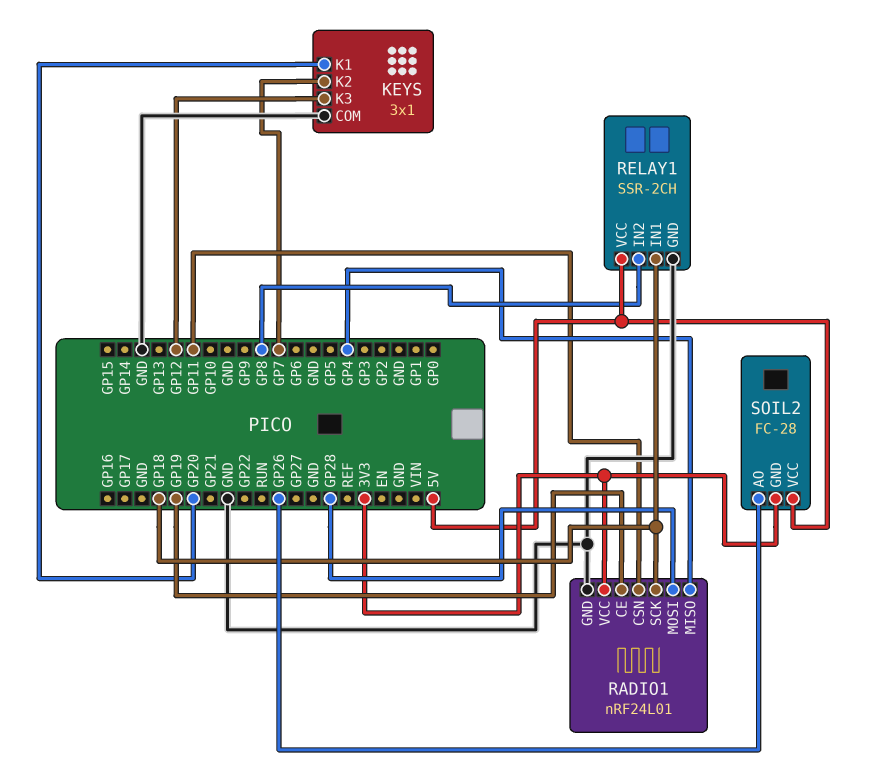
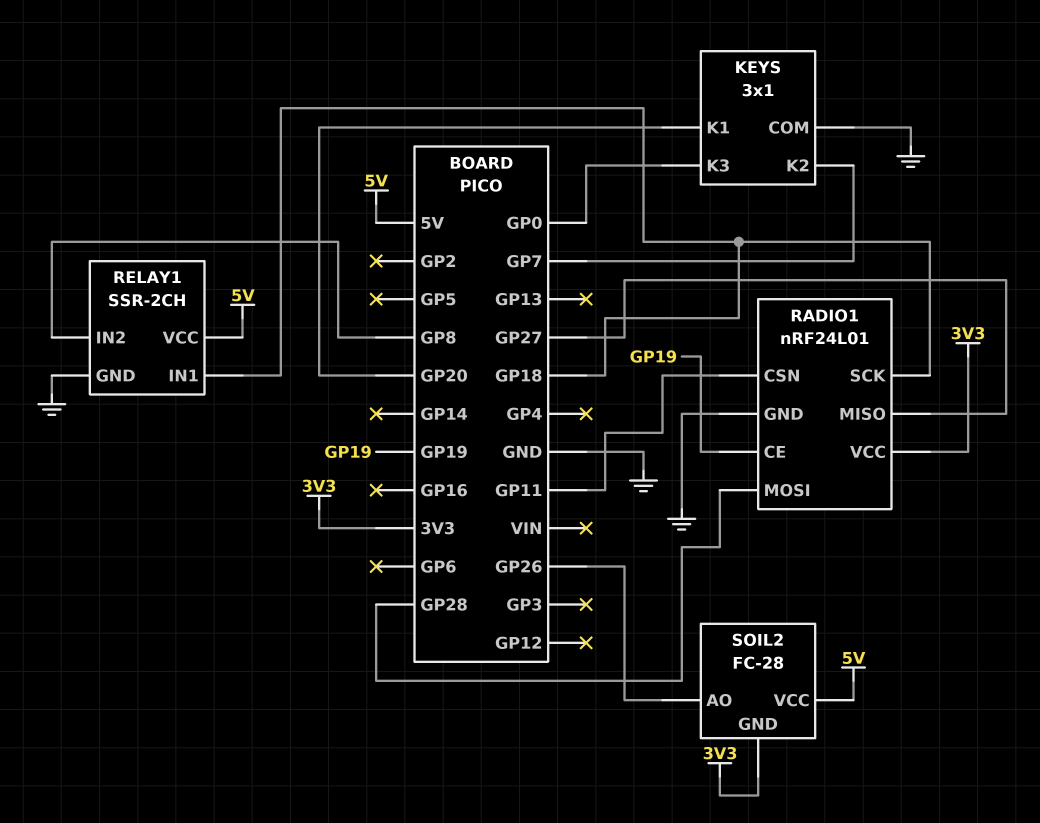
KEYS pin K3: GP12 -> GP0
RADIO1 pin MISO: GP4 -> GP27

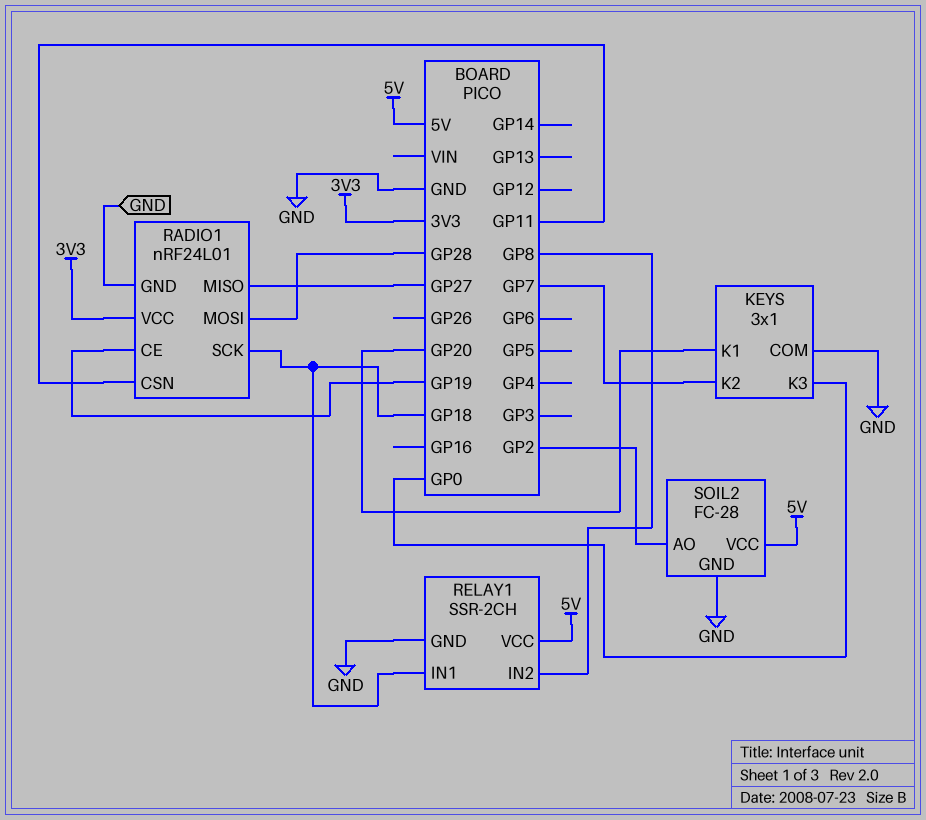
SOIL2 pin AO: GP26 -> GP2
SOIL2 pin GND: 3V3 -> GND

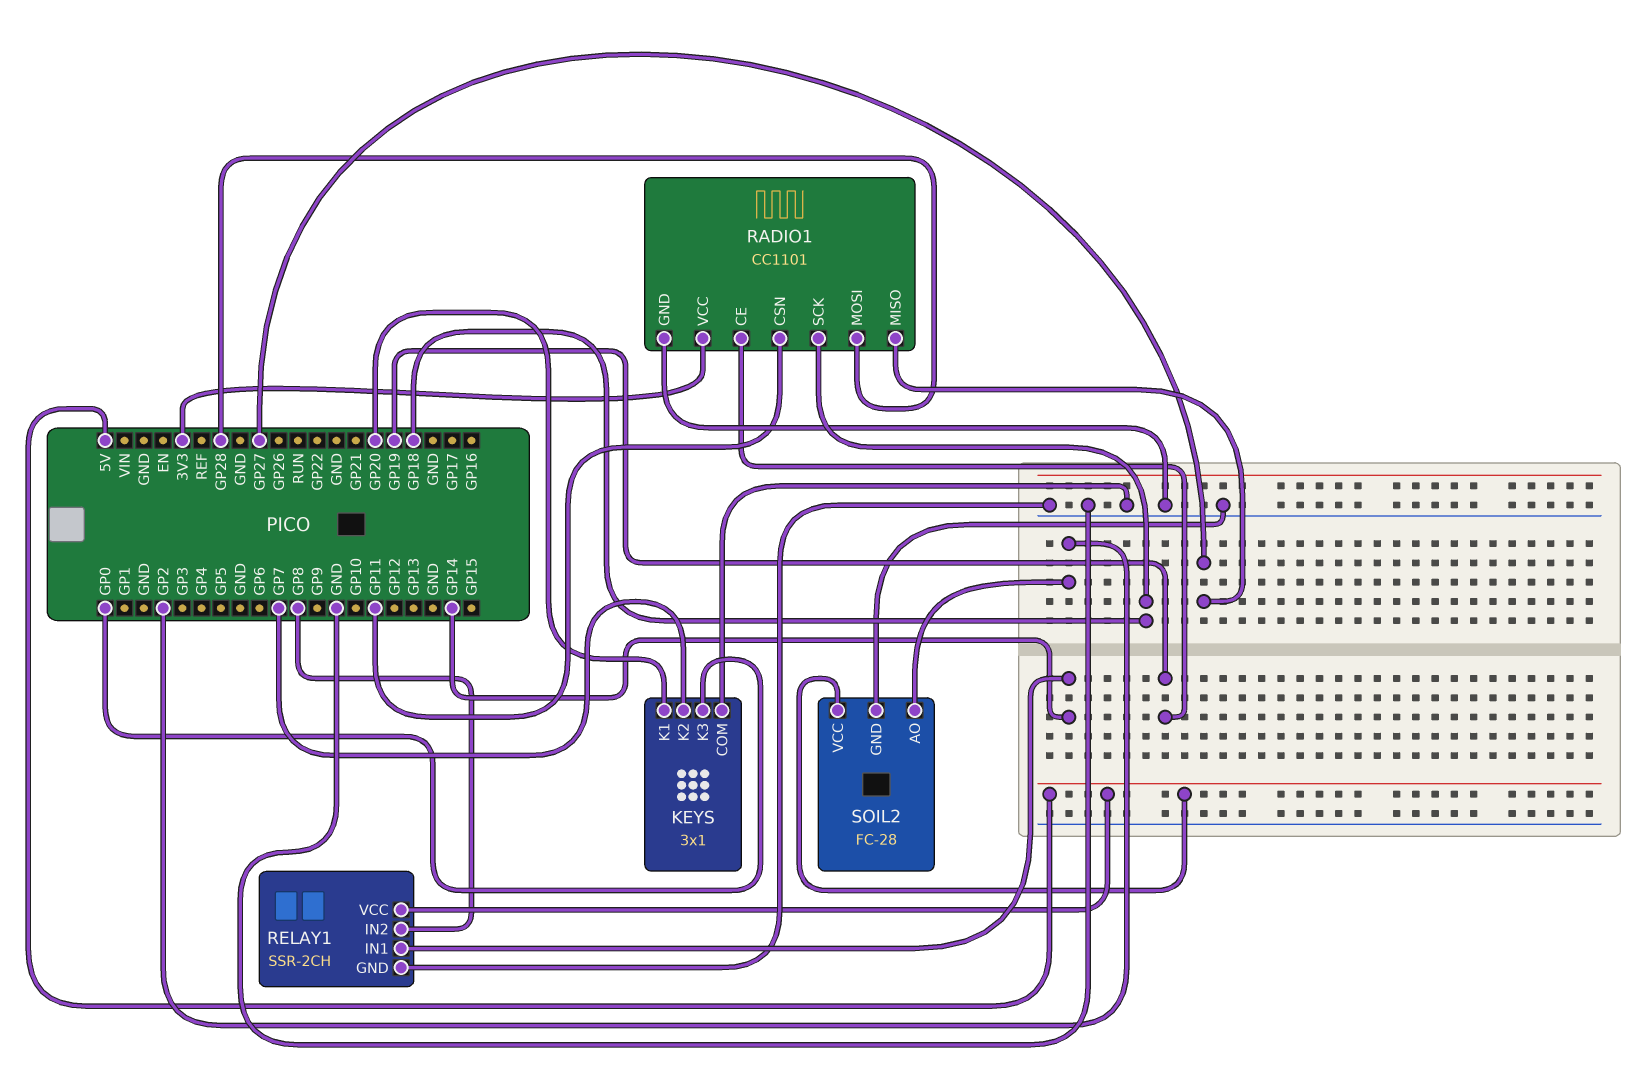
RADIO1: nRF24L01 -> CC1101
RELAY1 pin IN1: GP18 -> GP14

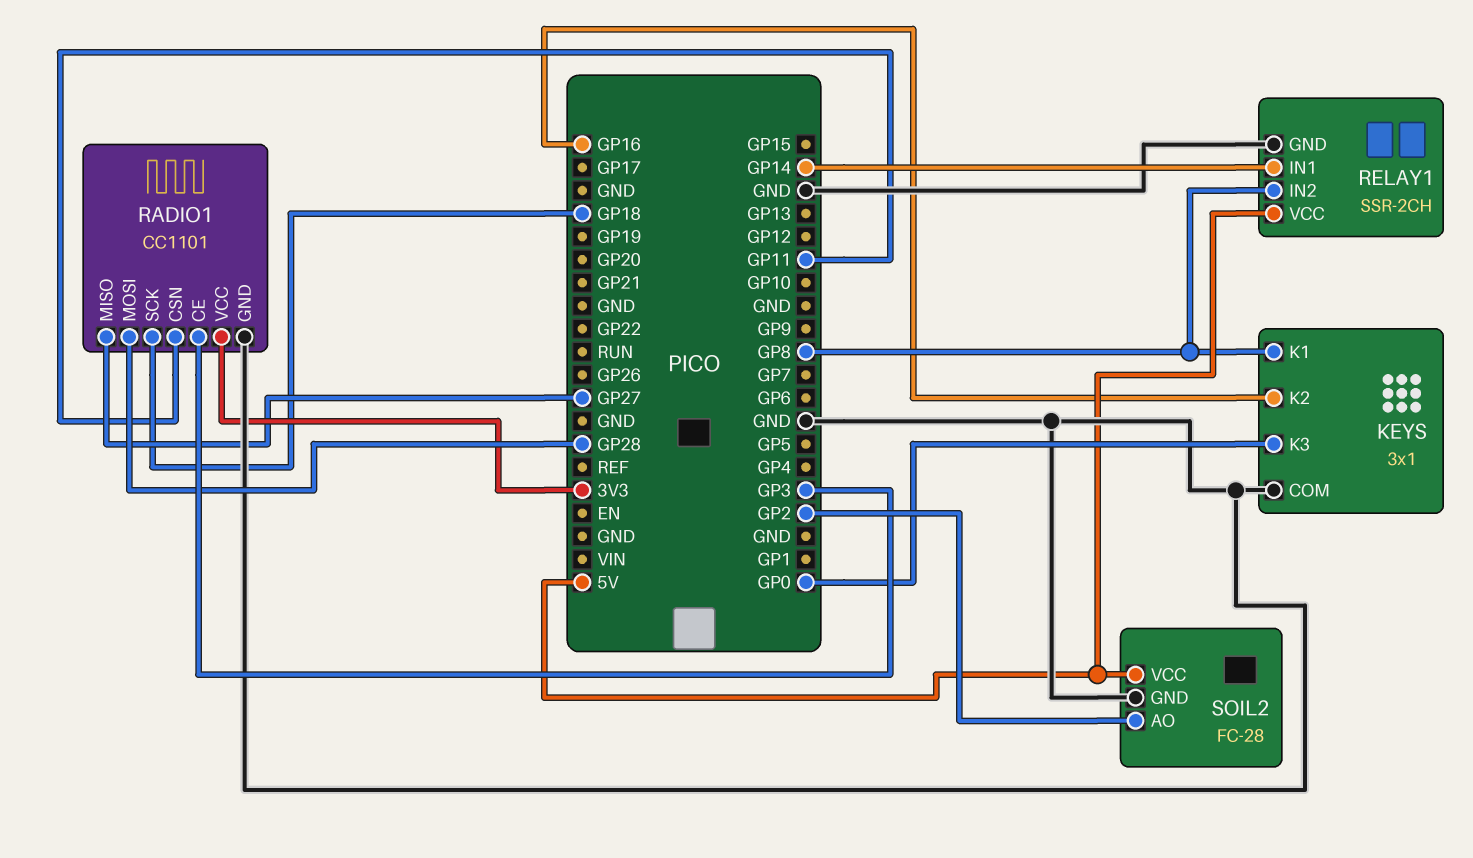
KEYS pin K1: GP20 -> GP8
KEYS pin K2: GP7 -> GP16
RADIO1 pin CE: GP19 -> GP3

